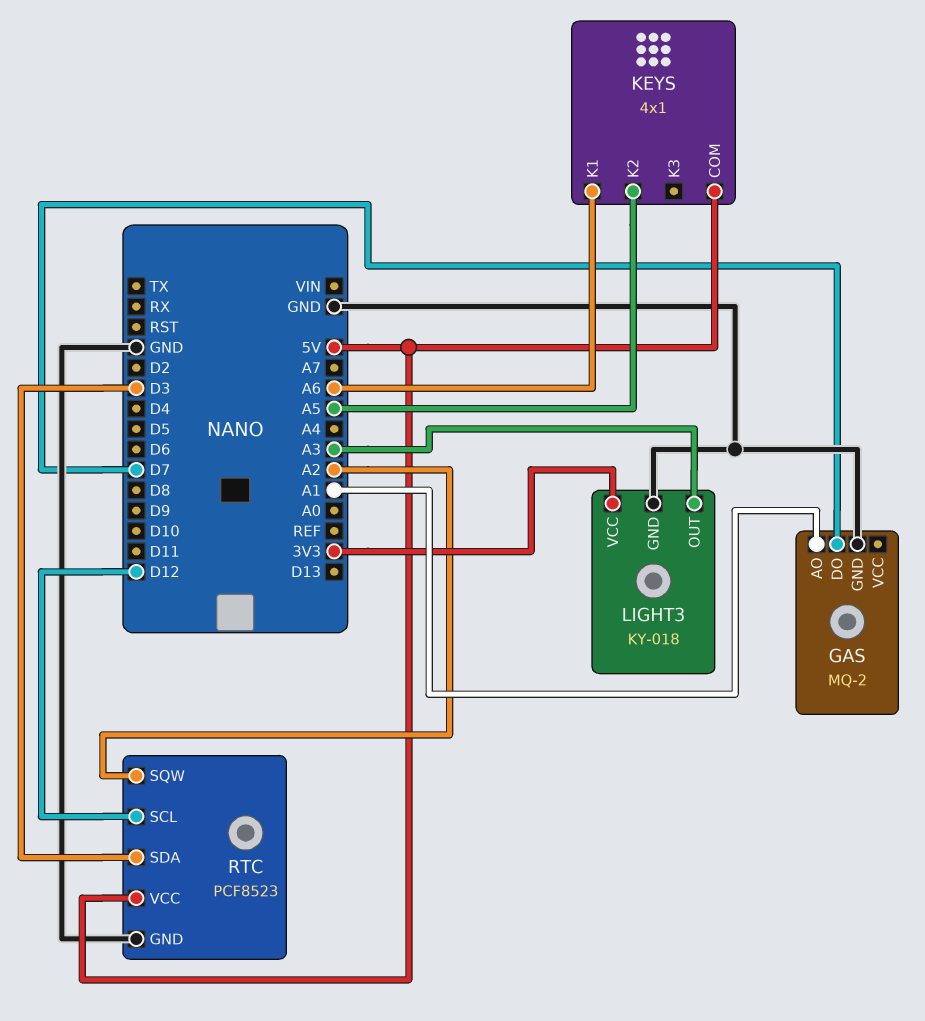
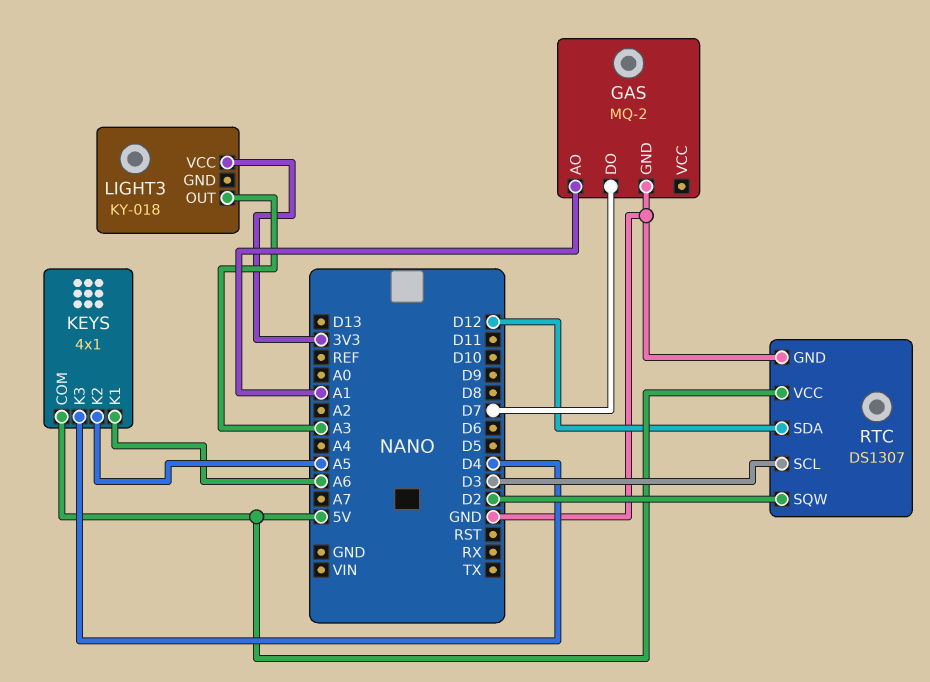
KEYS pin K3: none -> D4
LIGHT3 pin GND: GND -> none
RTC: PCF8523 -> DS1307
RTC pin SCL: D12 -> D3
RTC pin SDA: D3 -> D12
RTC pin SQW: A2 -> D2

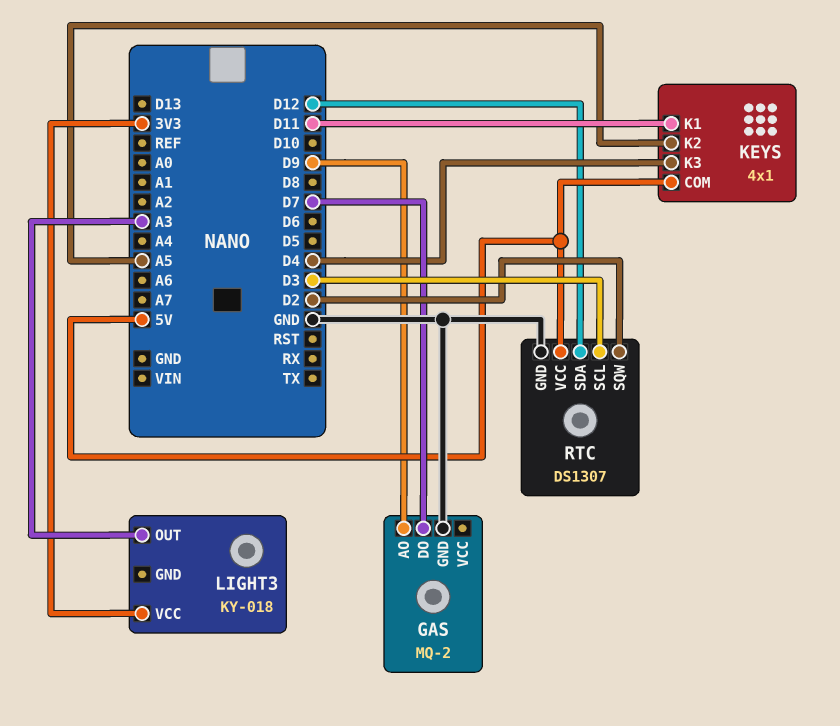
GAS pin AO: A1 -> D9
KEYS pin K1: A6 -> D11

